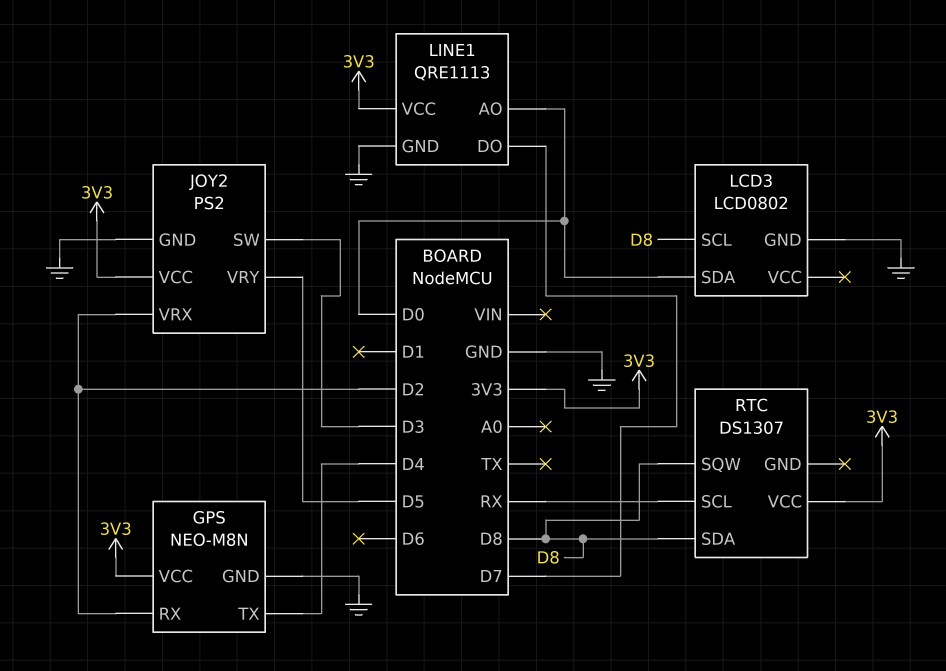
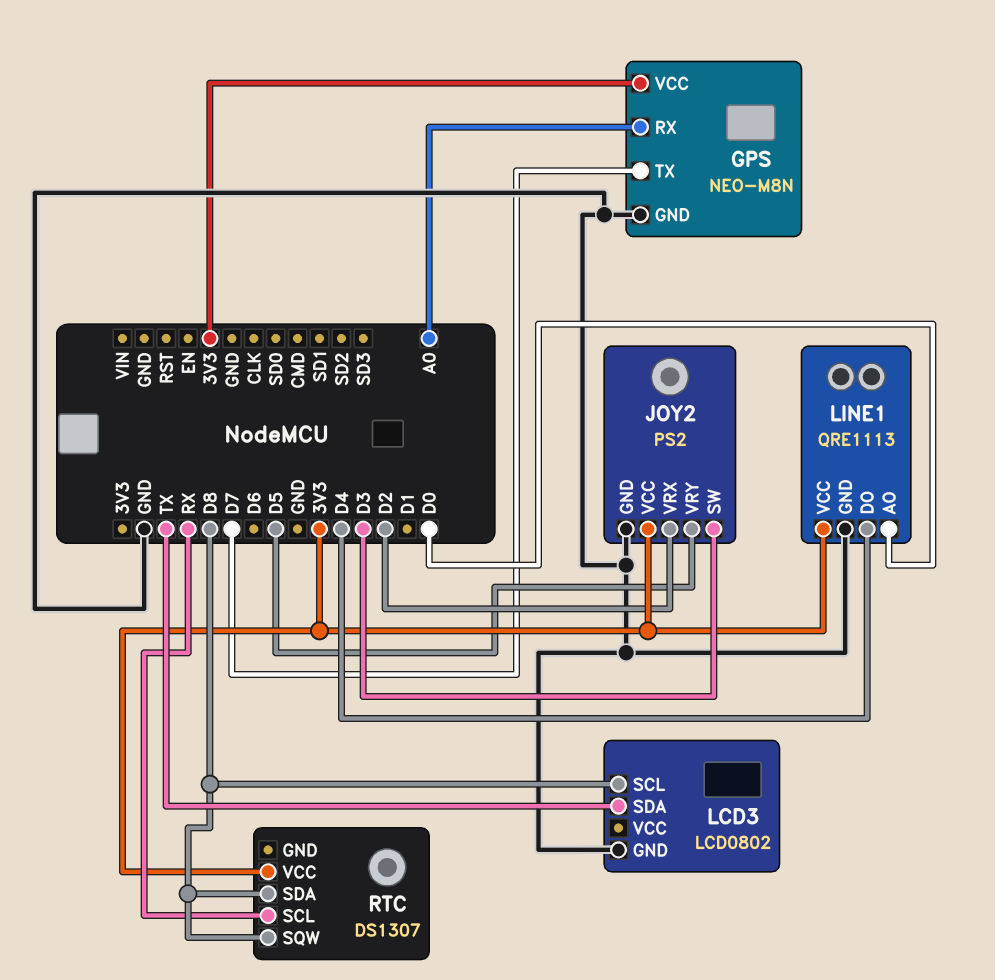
GPS pin RX: D2 -> A0
GPS pin TX: D4 -> D7
LCD3 pin SDA: D0 -> TX
LINE1 pin DO: D7 -> D4

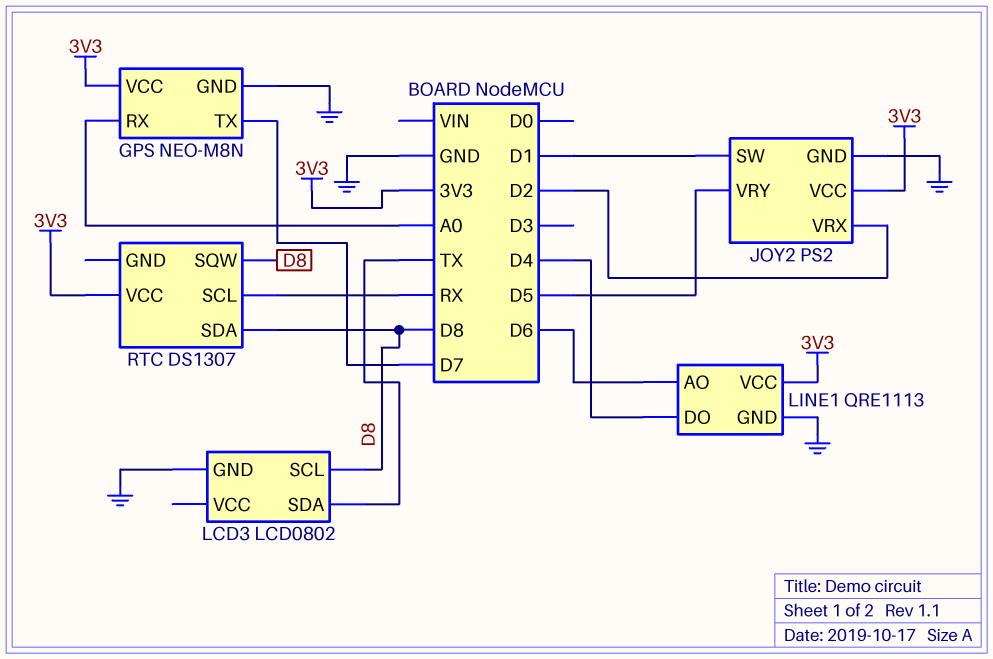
JOY2 pin SW: D3 -> D1
LINE1 pin AO: D0 -> D6

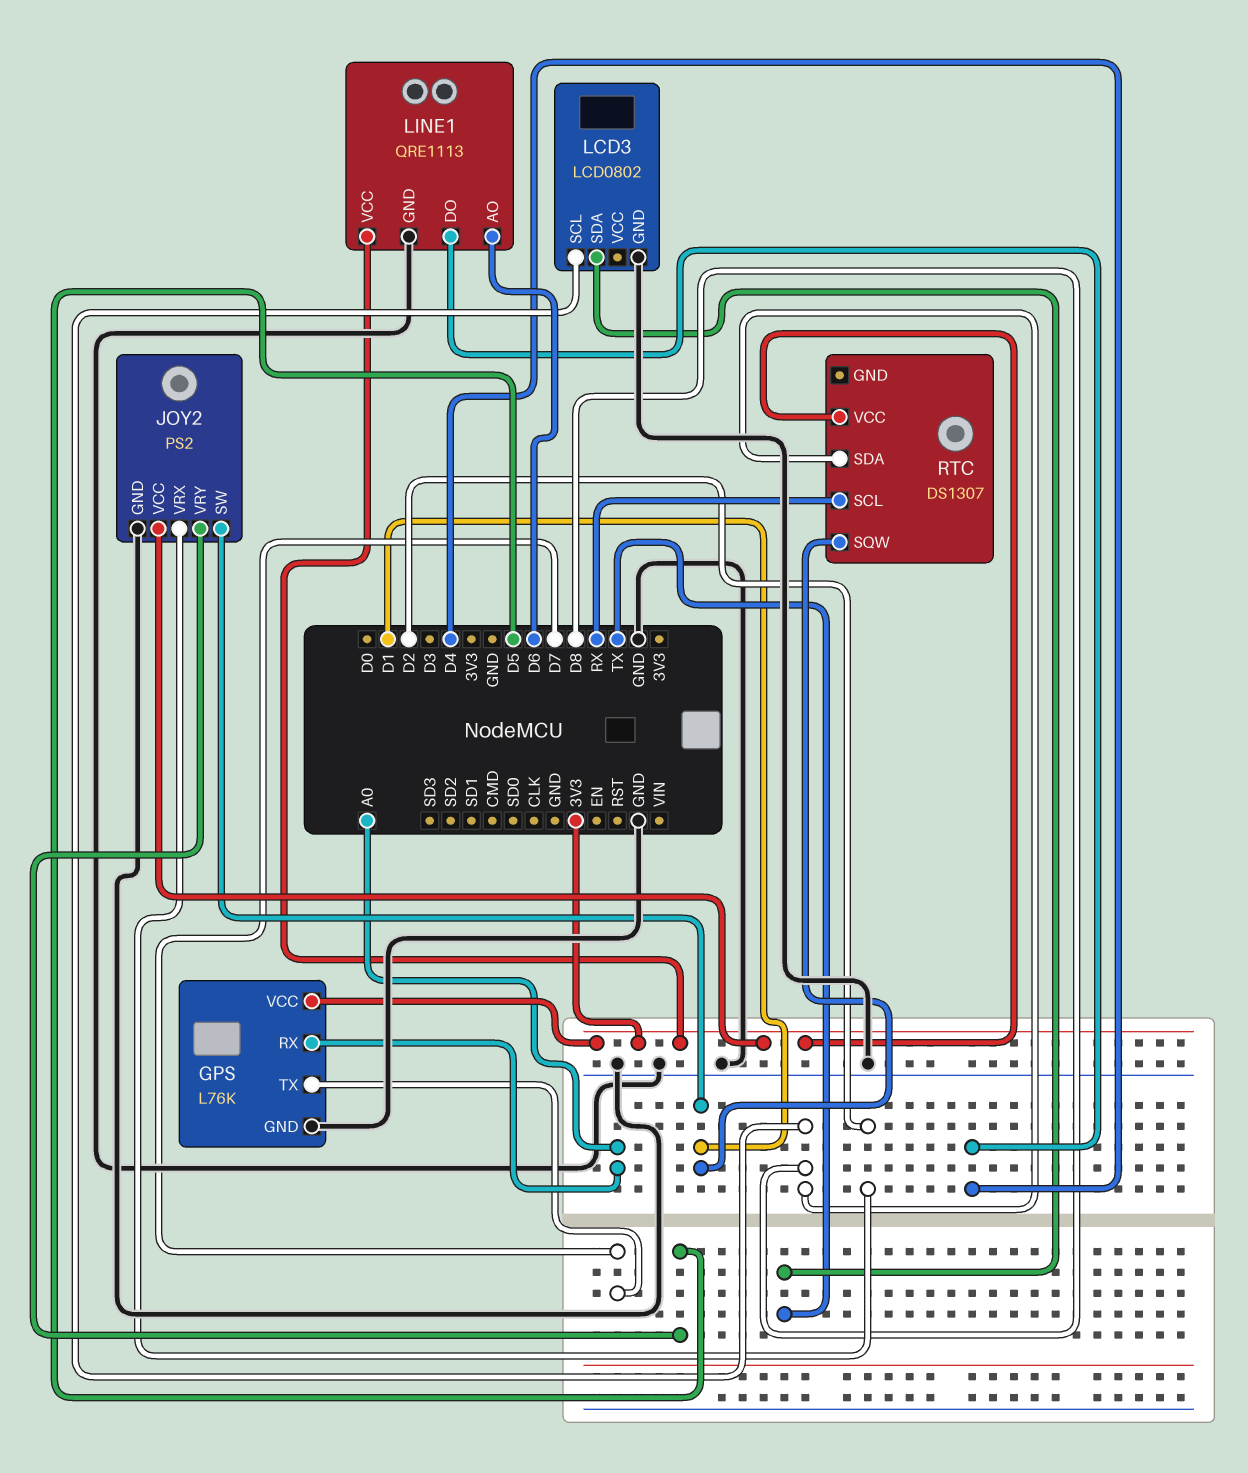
GPS: NEO-M8N -> L76K
RTC pin SQW: D8 -> D1

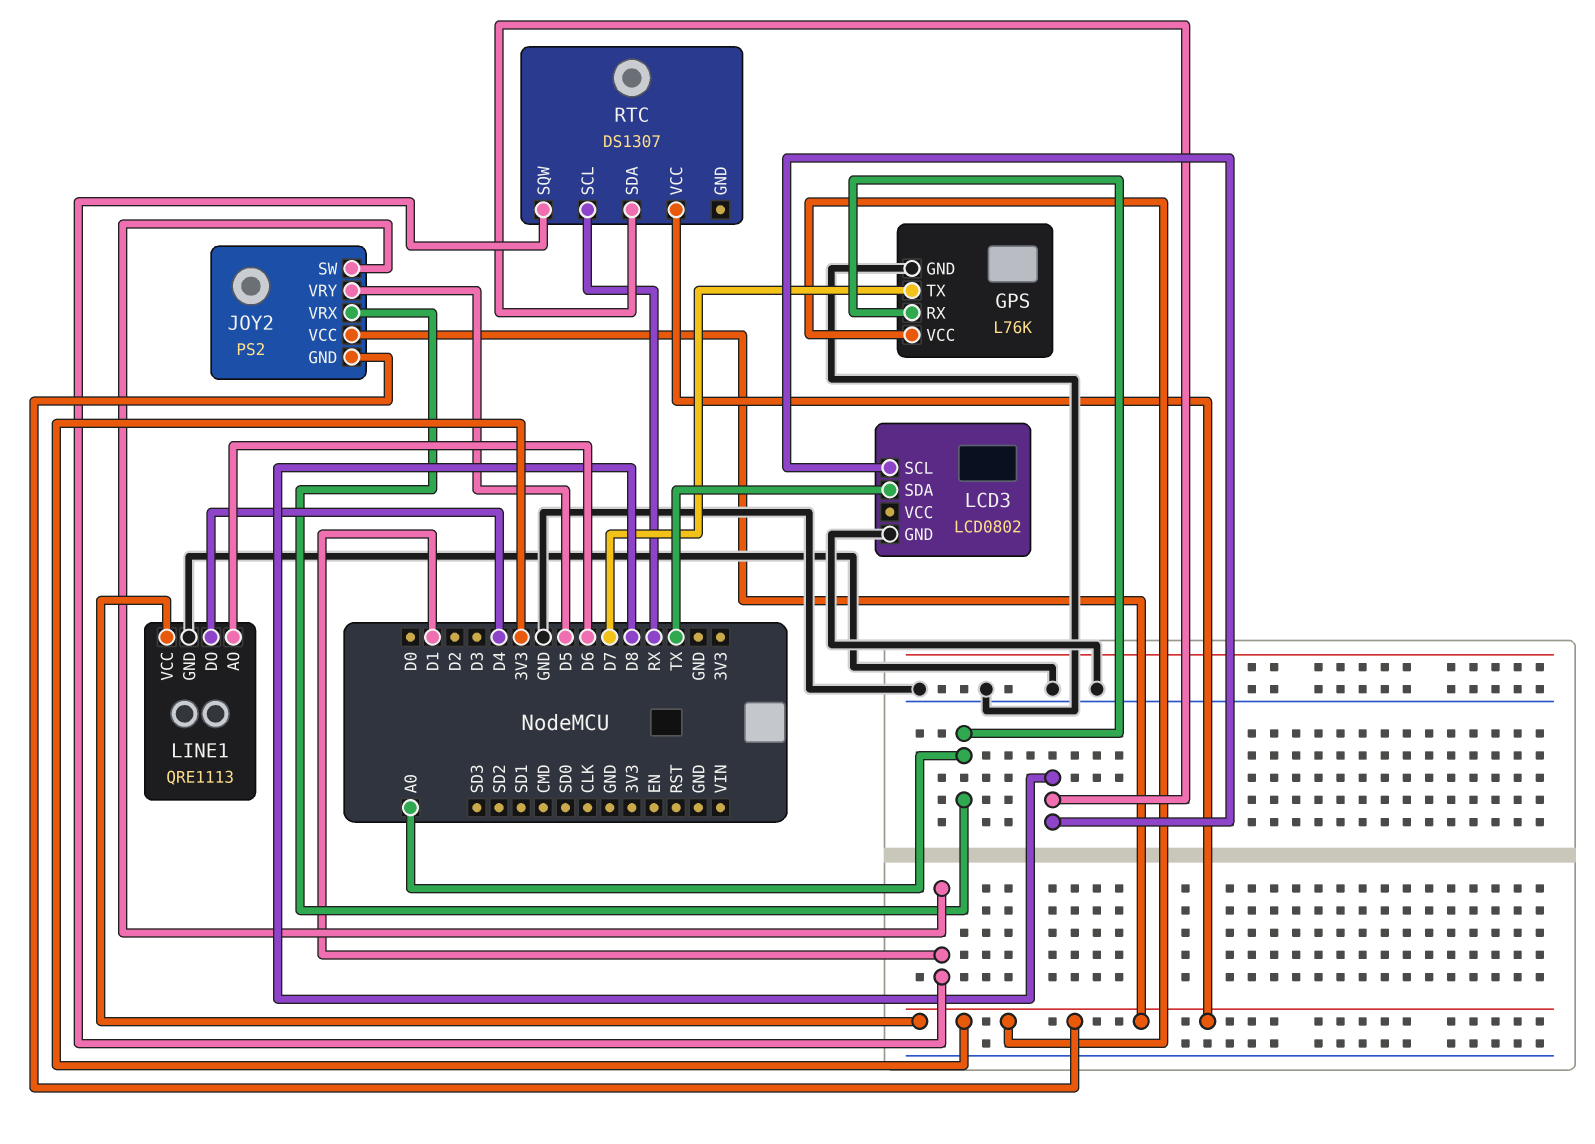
JOY2 pin GND: GND -> 3V3
JOY2 pin VRX: D2 -> A0

